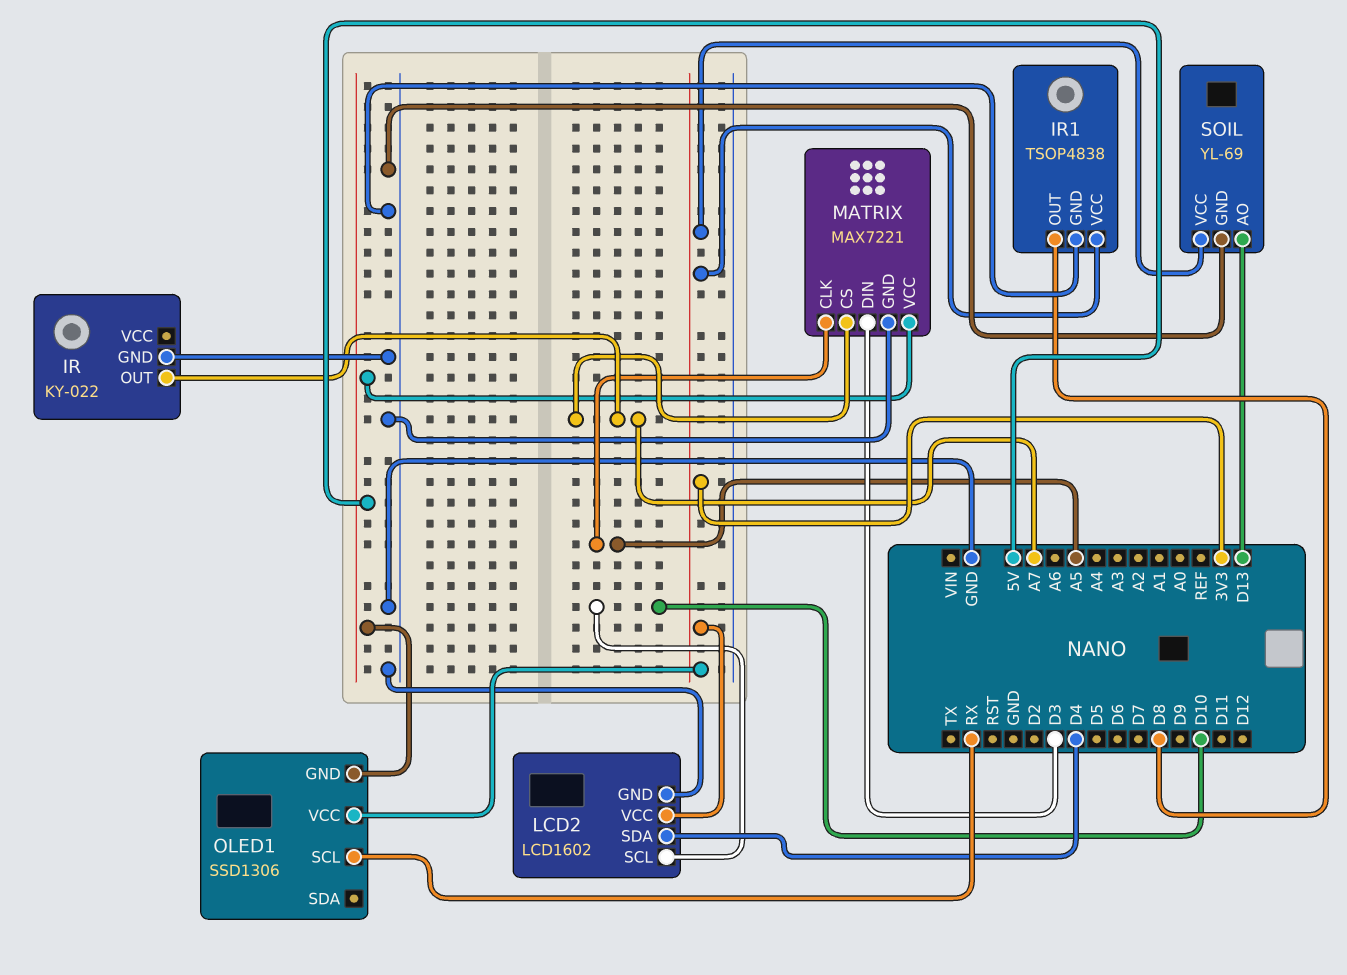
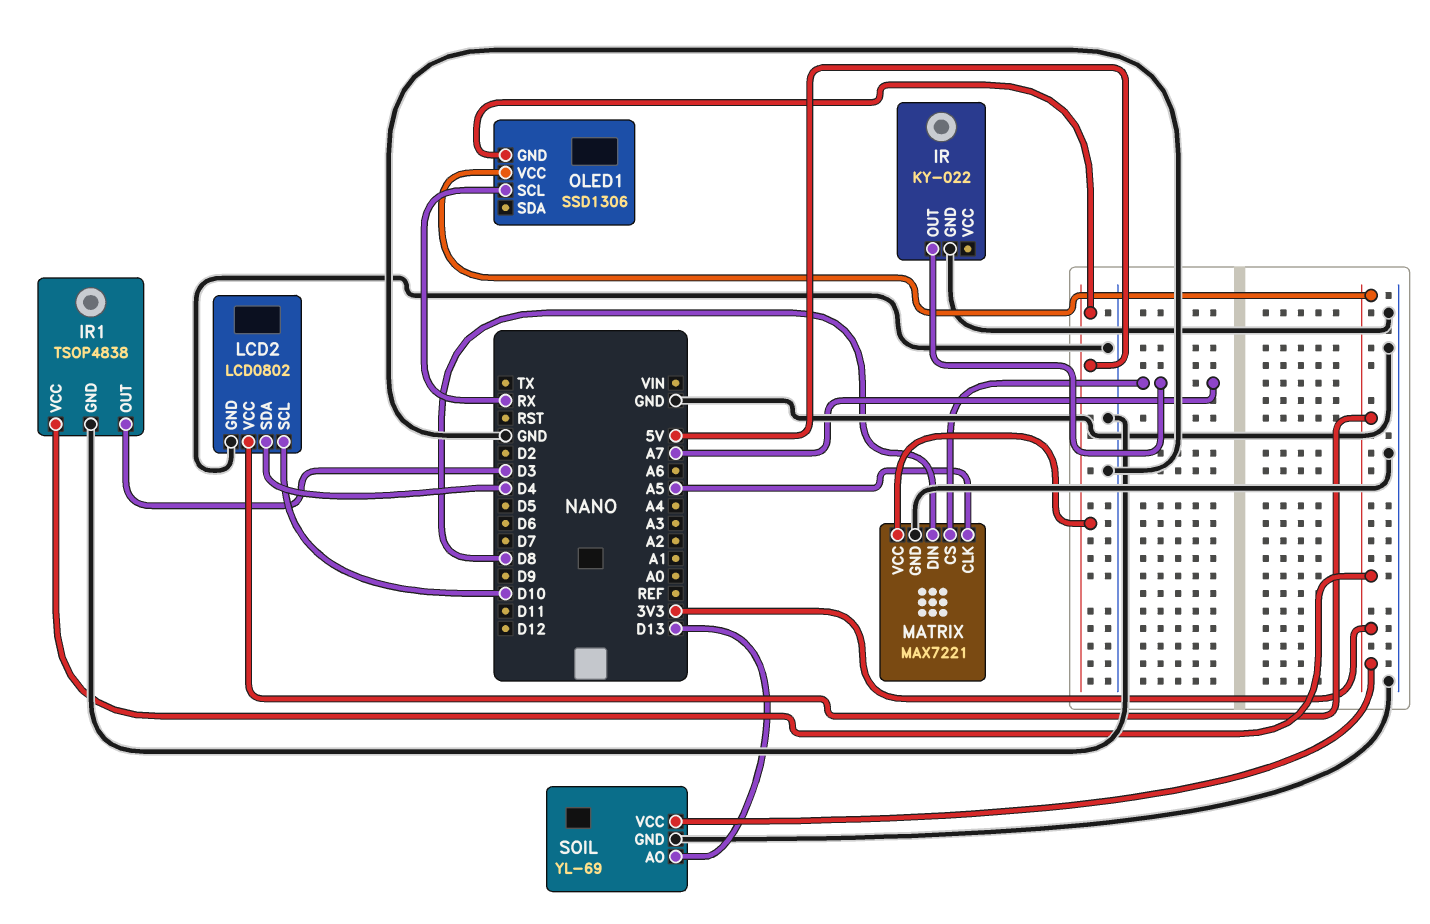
IR1 pin OUT: D8 -> D3
LCD2: LCD1602 -> LCD0802
MATRIX pin DIN: D3 -> D8

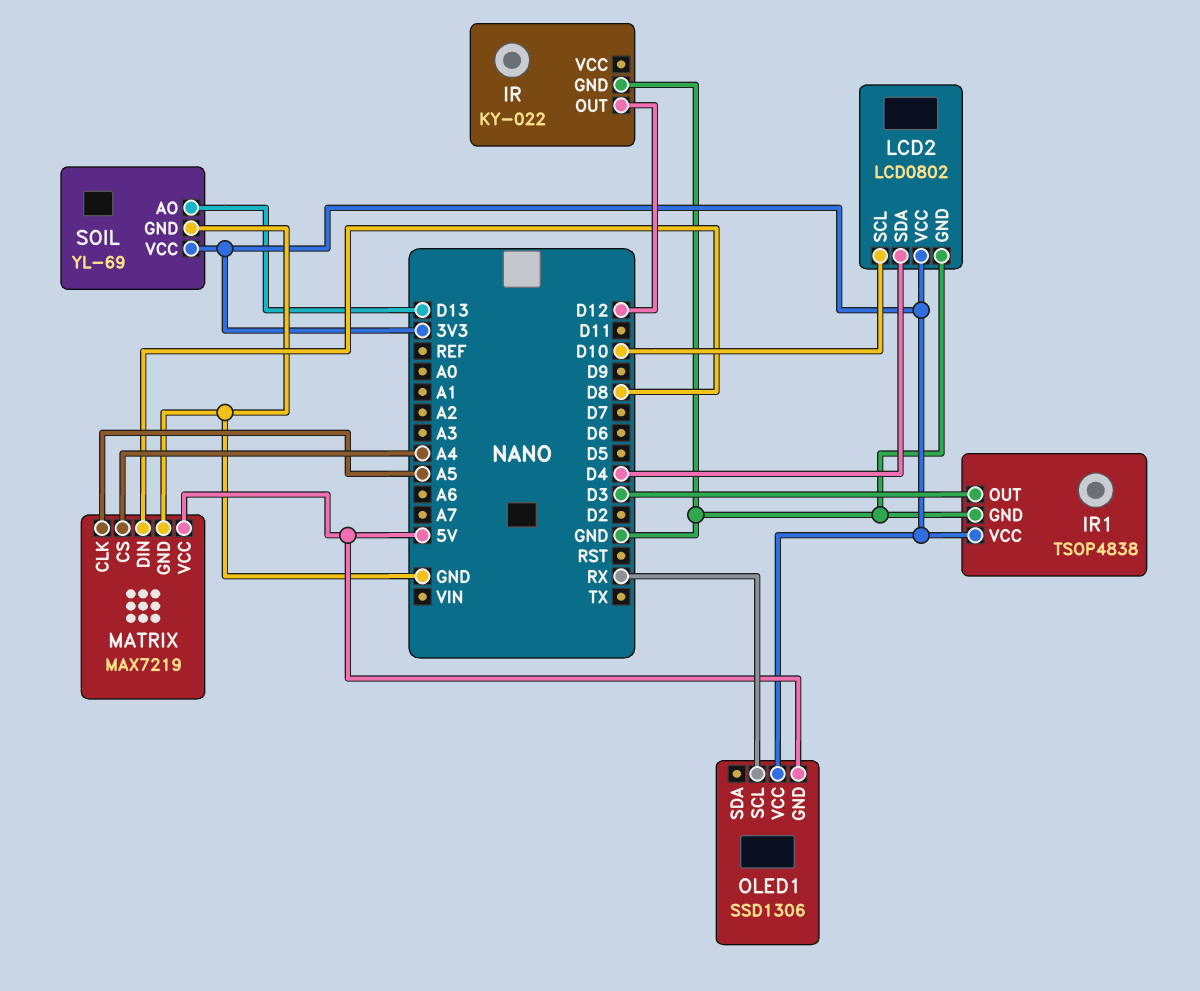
IR pin OUT: A7 -> D12
MATRIX: MAX7221 -> MAX7219
MATRIX pin CS: A7 -> A4

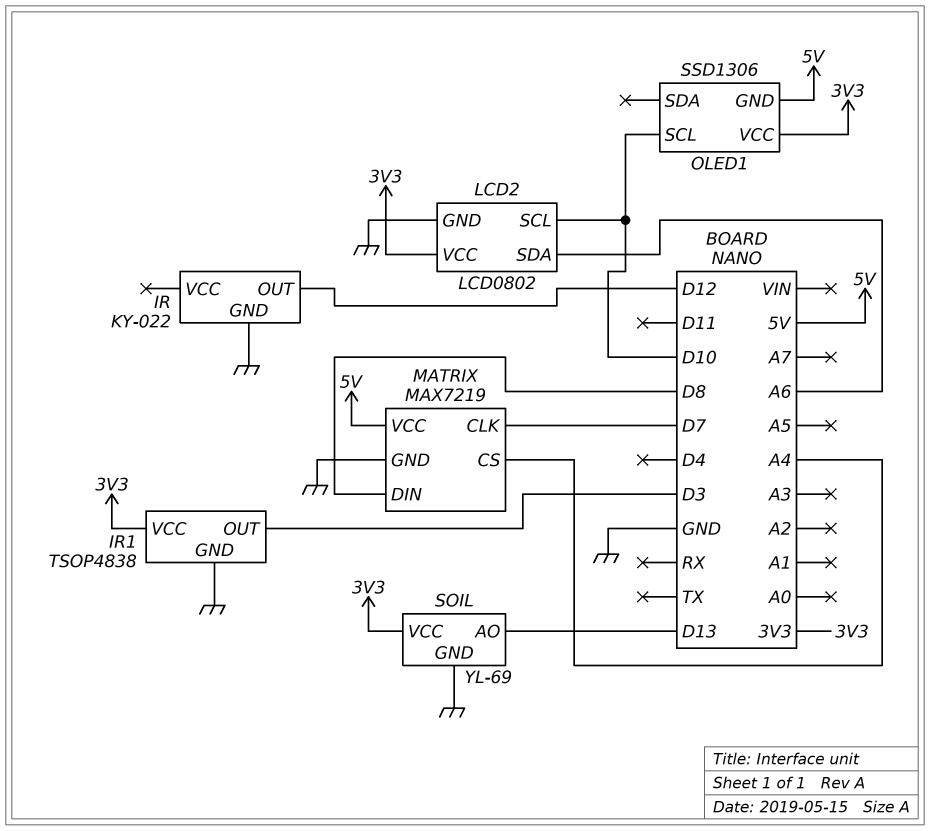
LCD2 pin SDA: D4 -> A6
MATRIX pin CLK: A5 -> D7
OLED1 pin SCL: RX -> D10

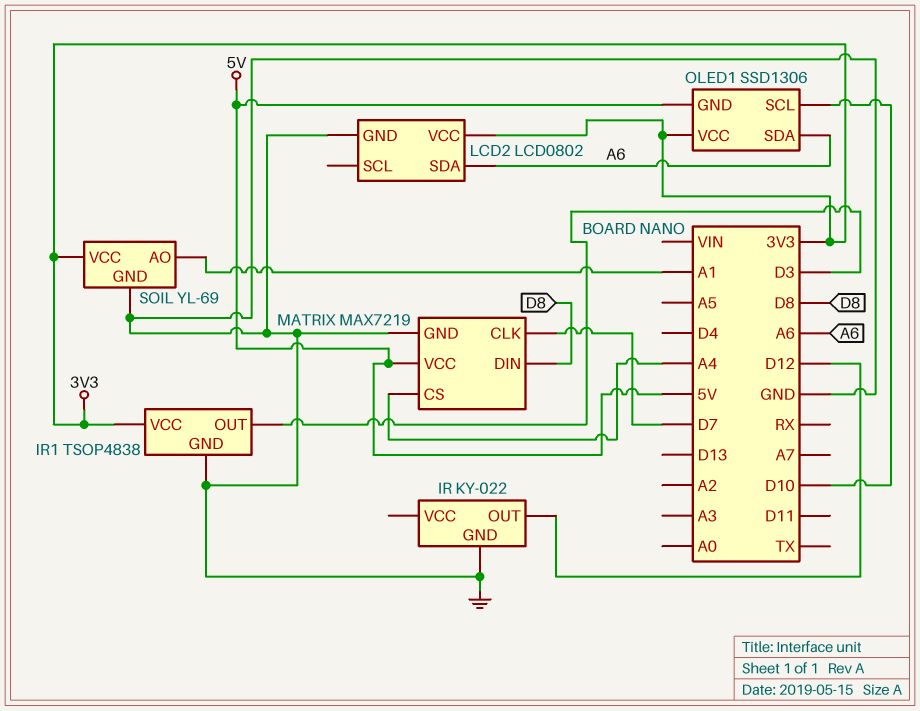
LCD2 pin SCL: D10 -> none
OLED1 pin SDA: none -> A6
SOIL pin AO: D13 -> A1

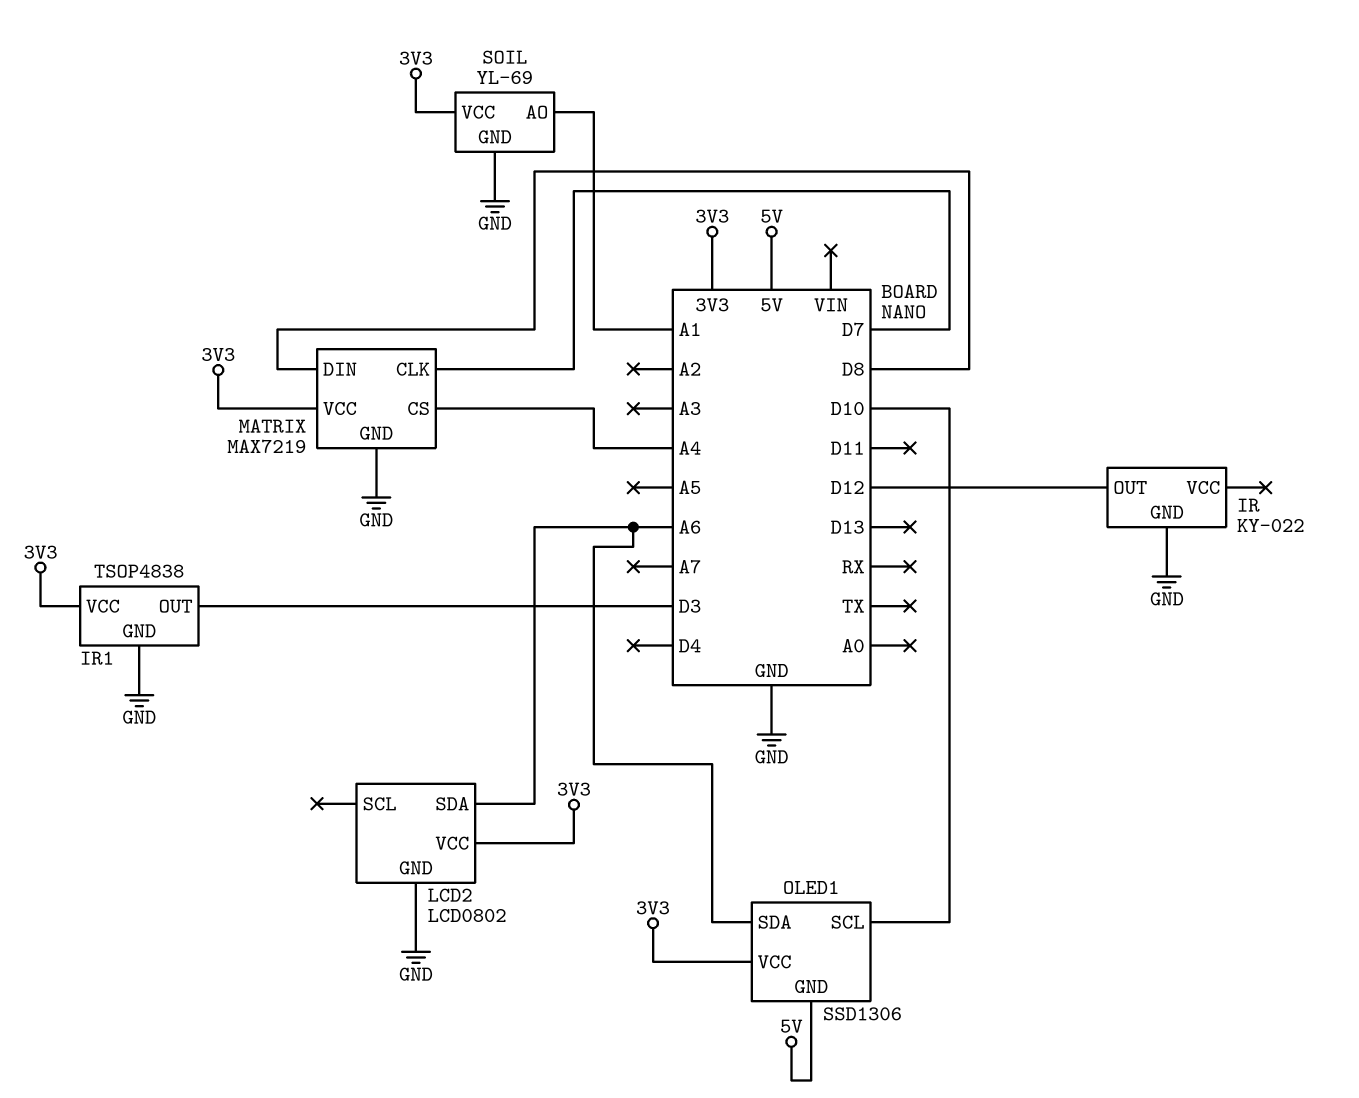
MATRIX pin VCC: 5V -> 3V3

